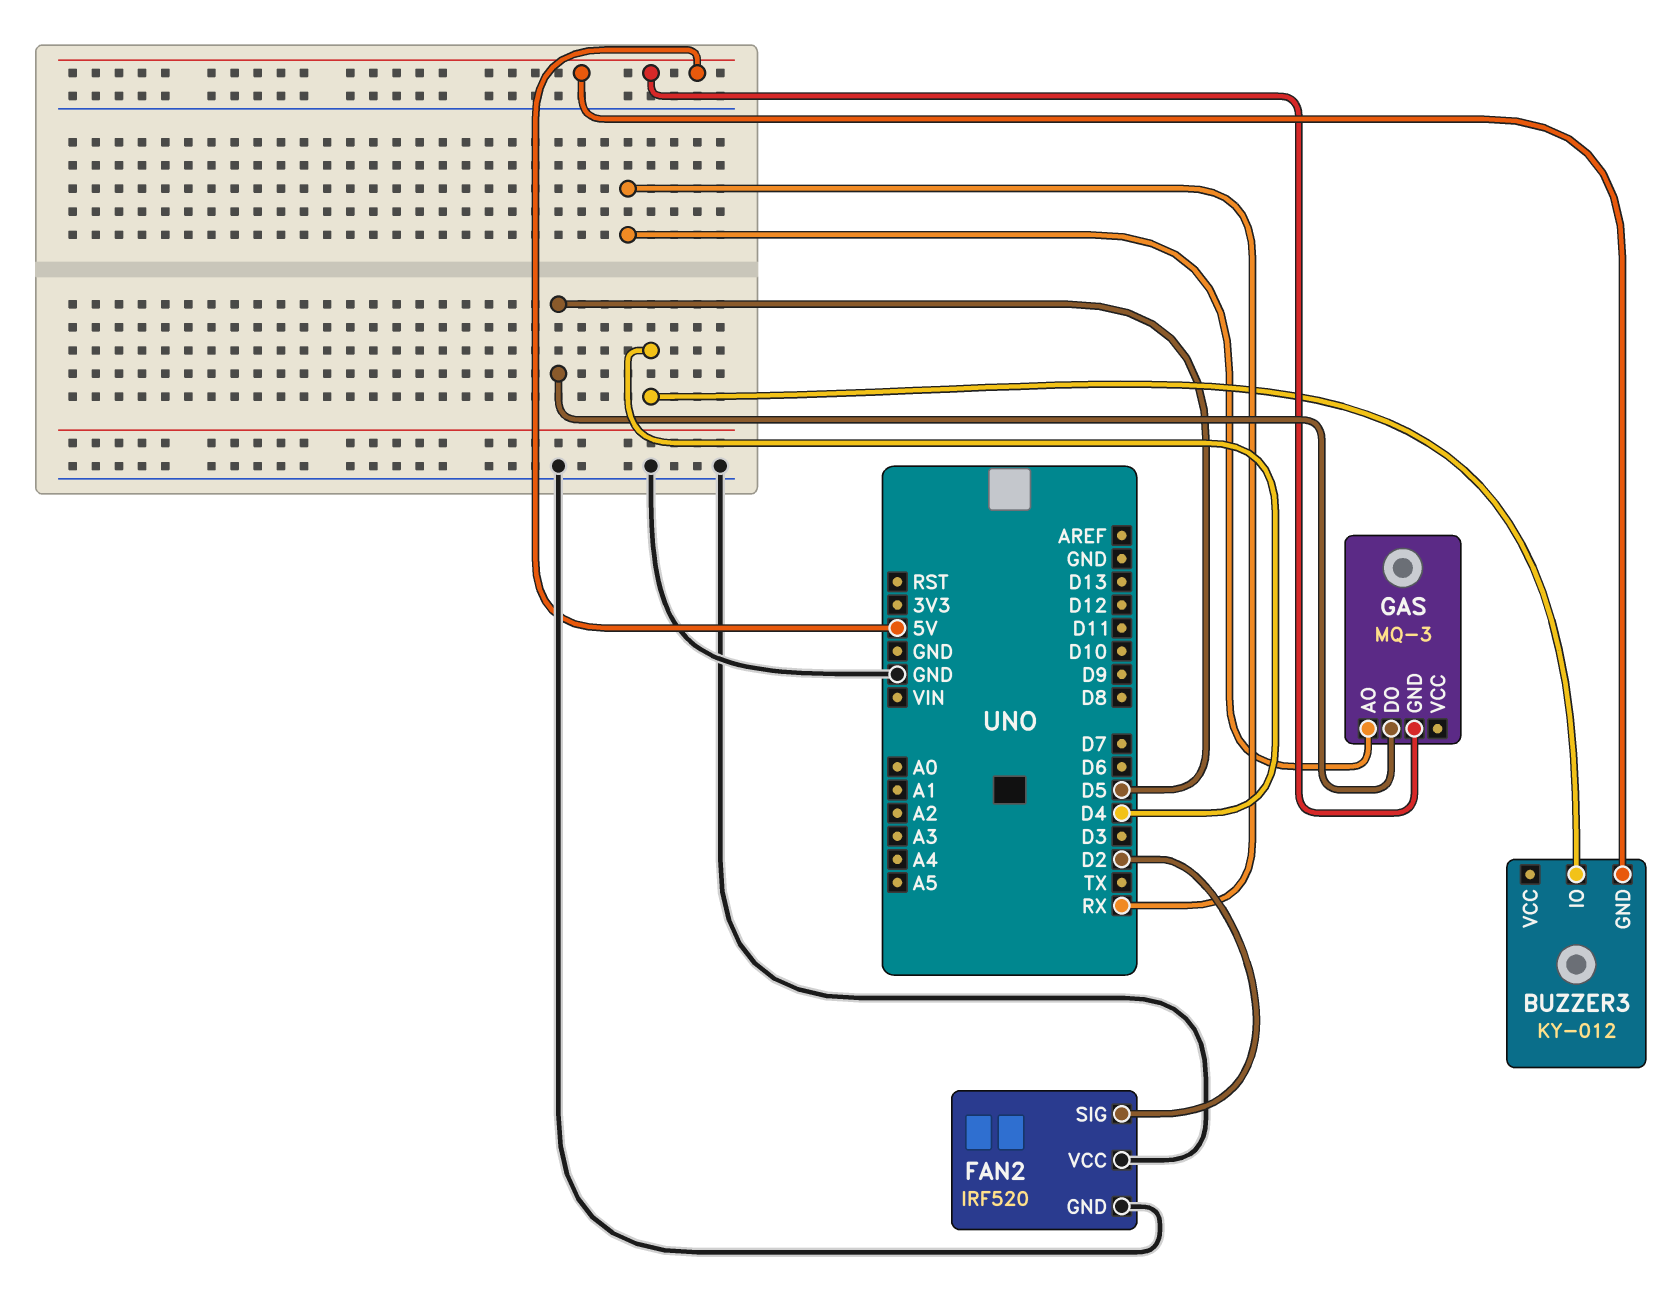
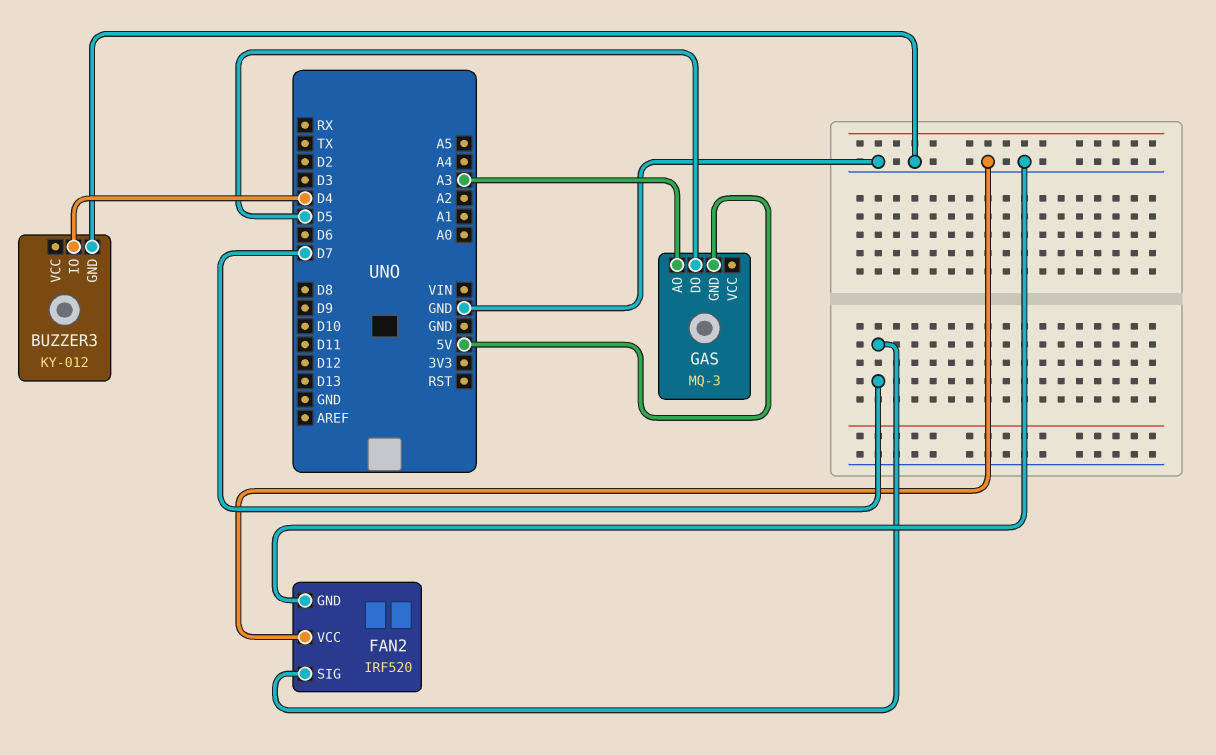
BUZZER3 pin GND: 5V -> GND
FAN2 pin SIG: D2 -> D7
GAS pin AO: RX -> A3

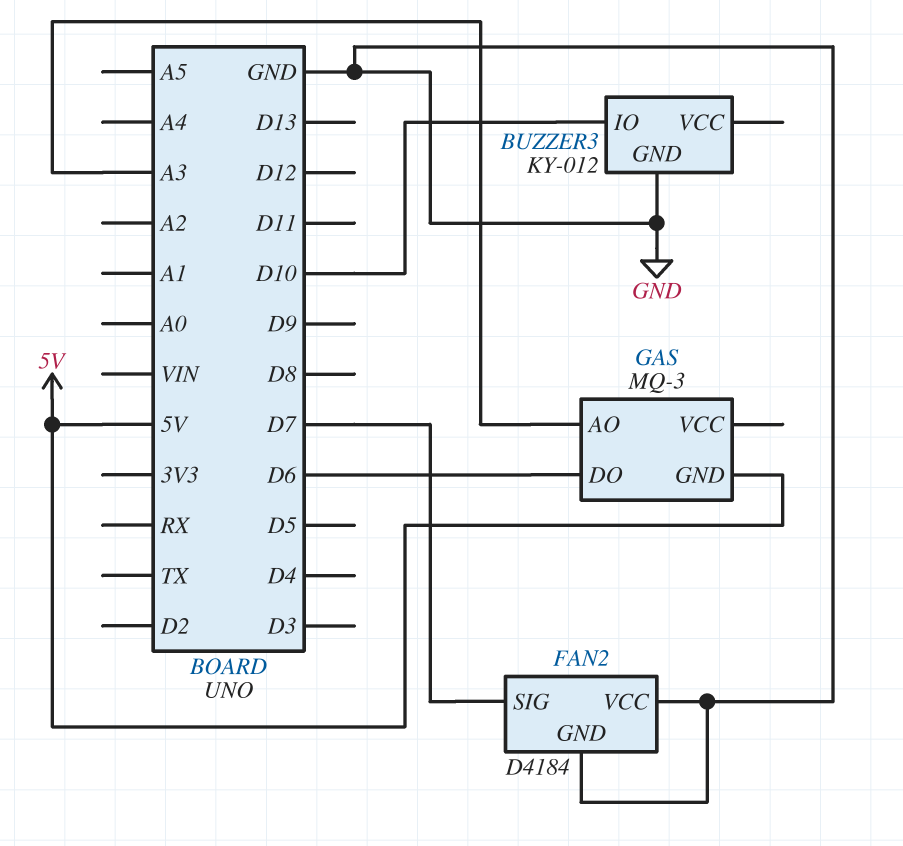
BUZZER3 pin IO: D4 -> D10
FAN2: IRF520 -> D4184
GAS pin DO: D5 -> D6

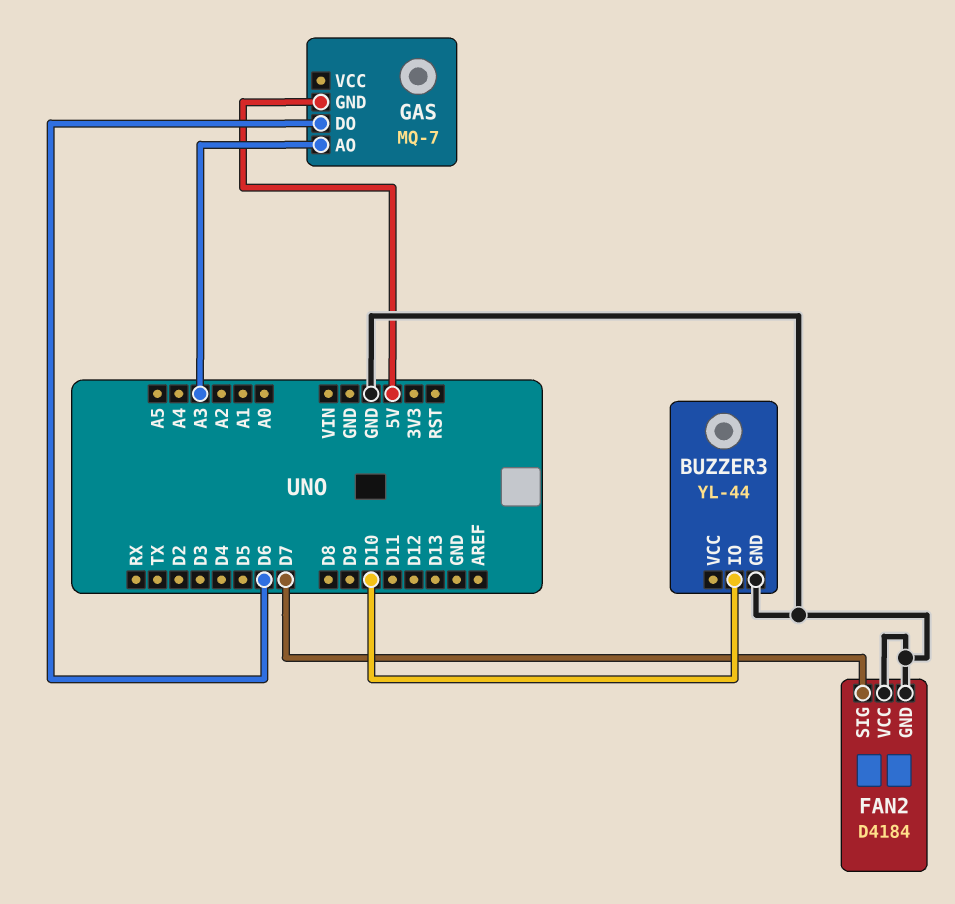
BUZZER3: KY-012 -> YL-44
GAS: MQ-3 -> MQ-7

